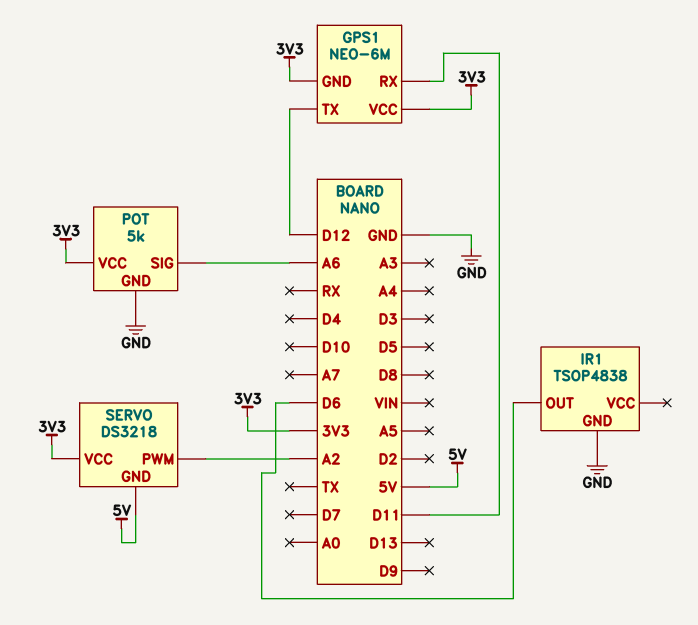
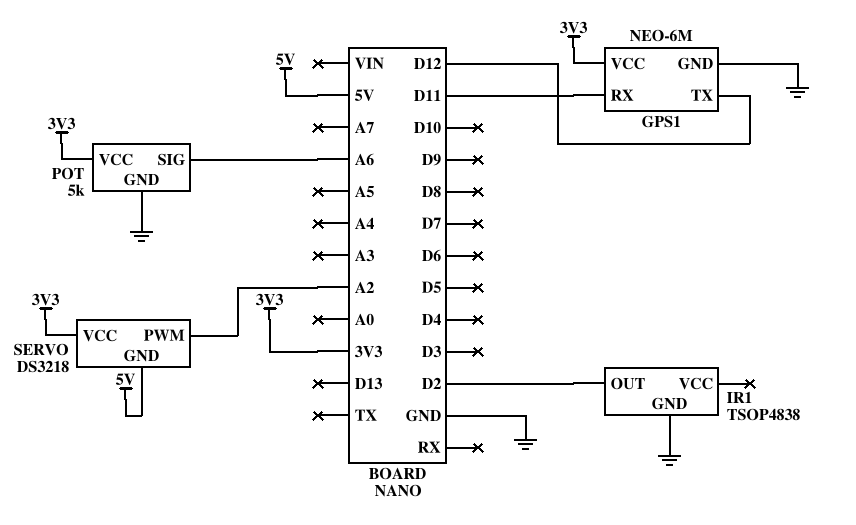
GPS1 pin GND: 3V3 -> GND
IR1 pin OUT: D6 -> D2

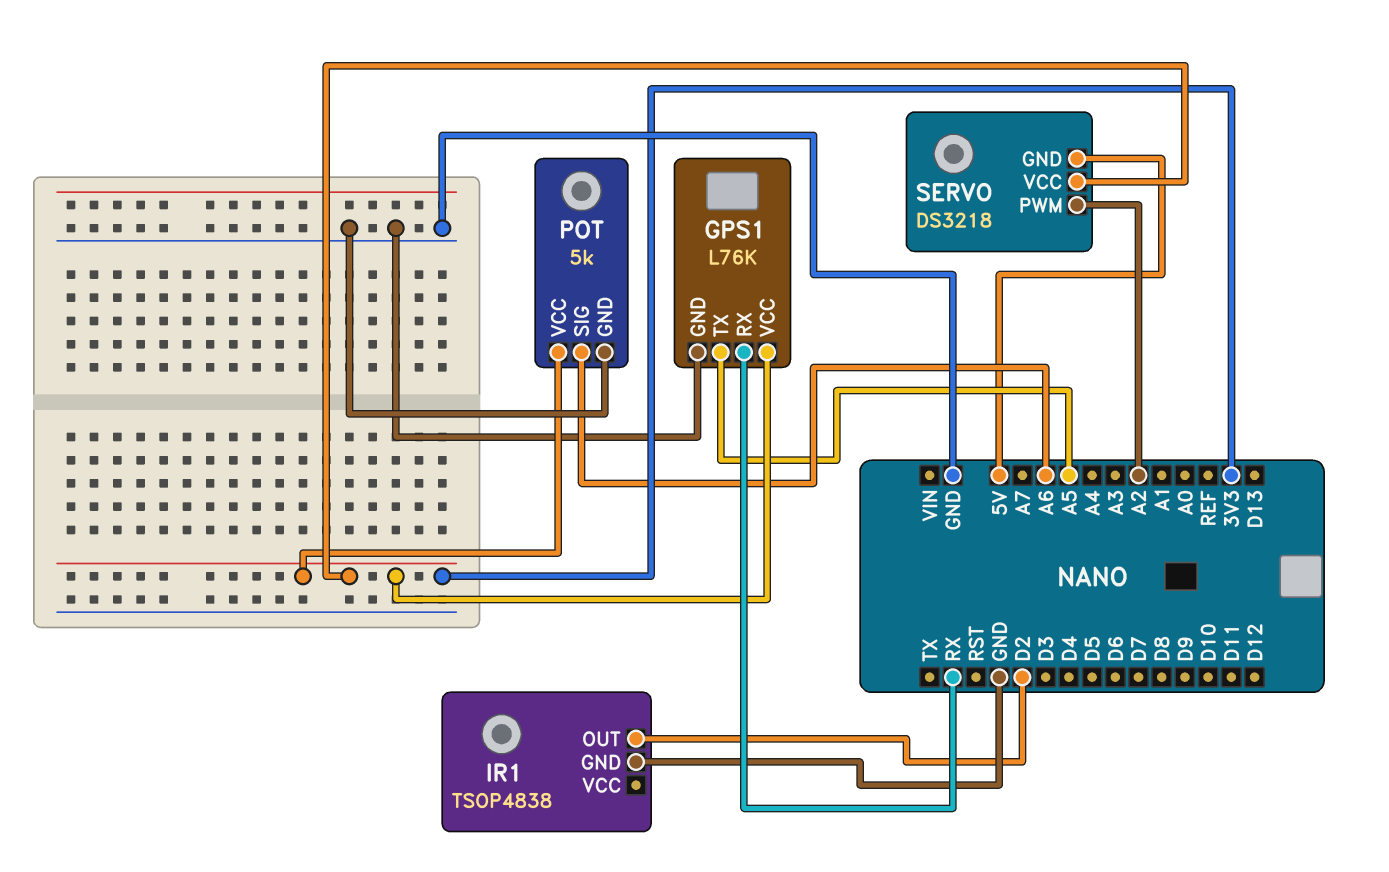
GPS1: NEO-6M -> L76K
GPS1 pin RX: D11 -> RX
GPS1 pin TX: D12 -> A5

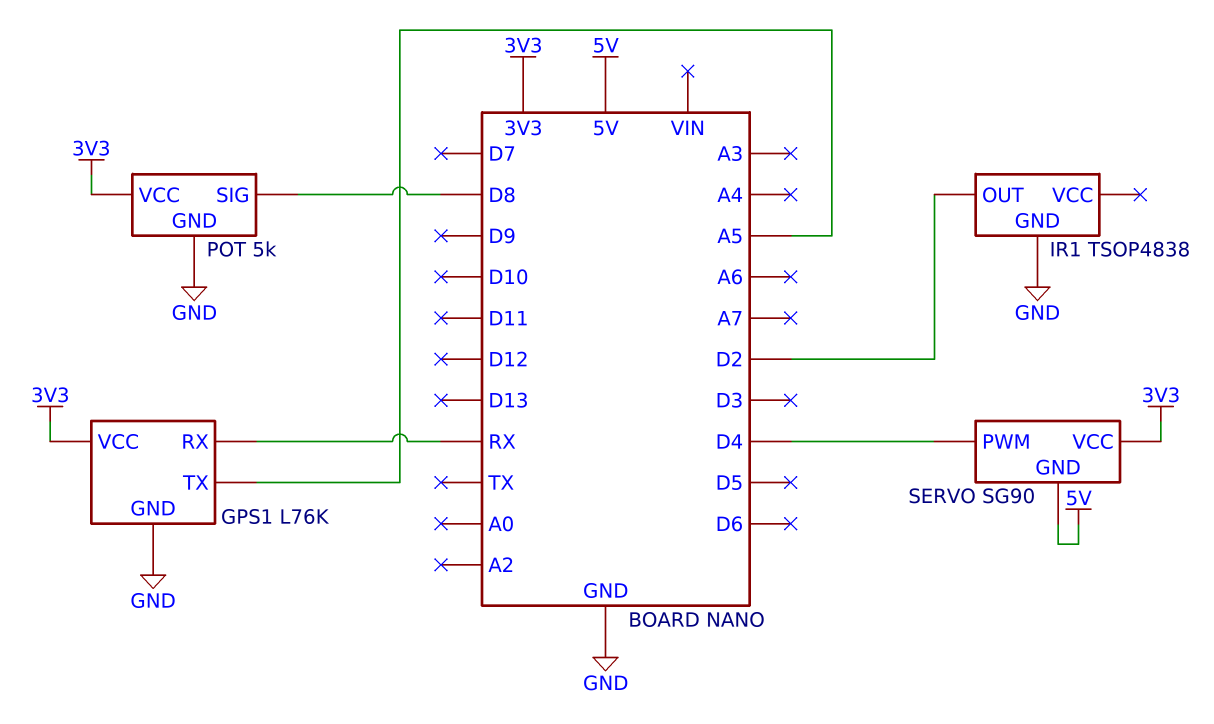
POT pin SIG: A6 -> D8
SERVO: DS3218 -> SG90
SERVO pin PWM: A2 -> D4

